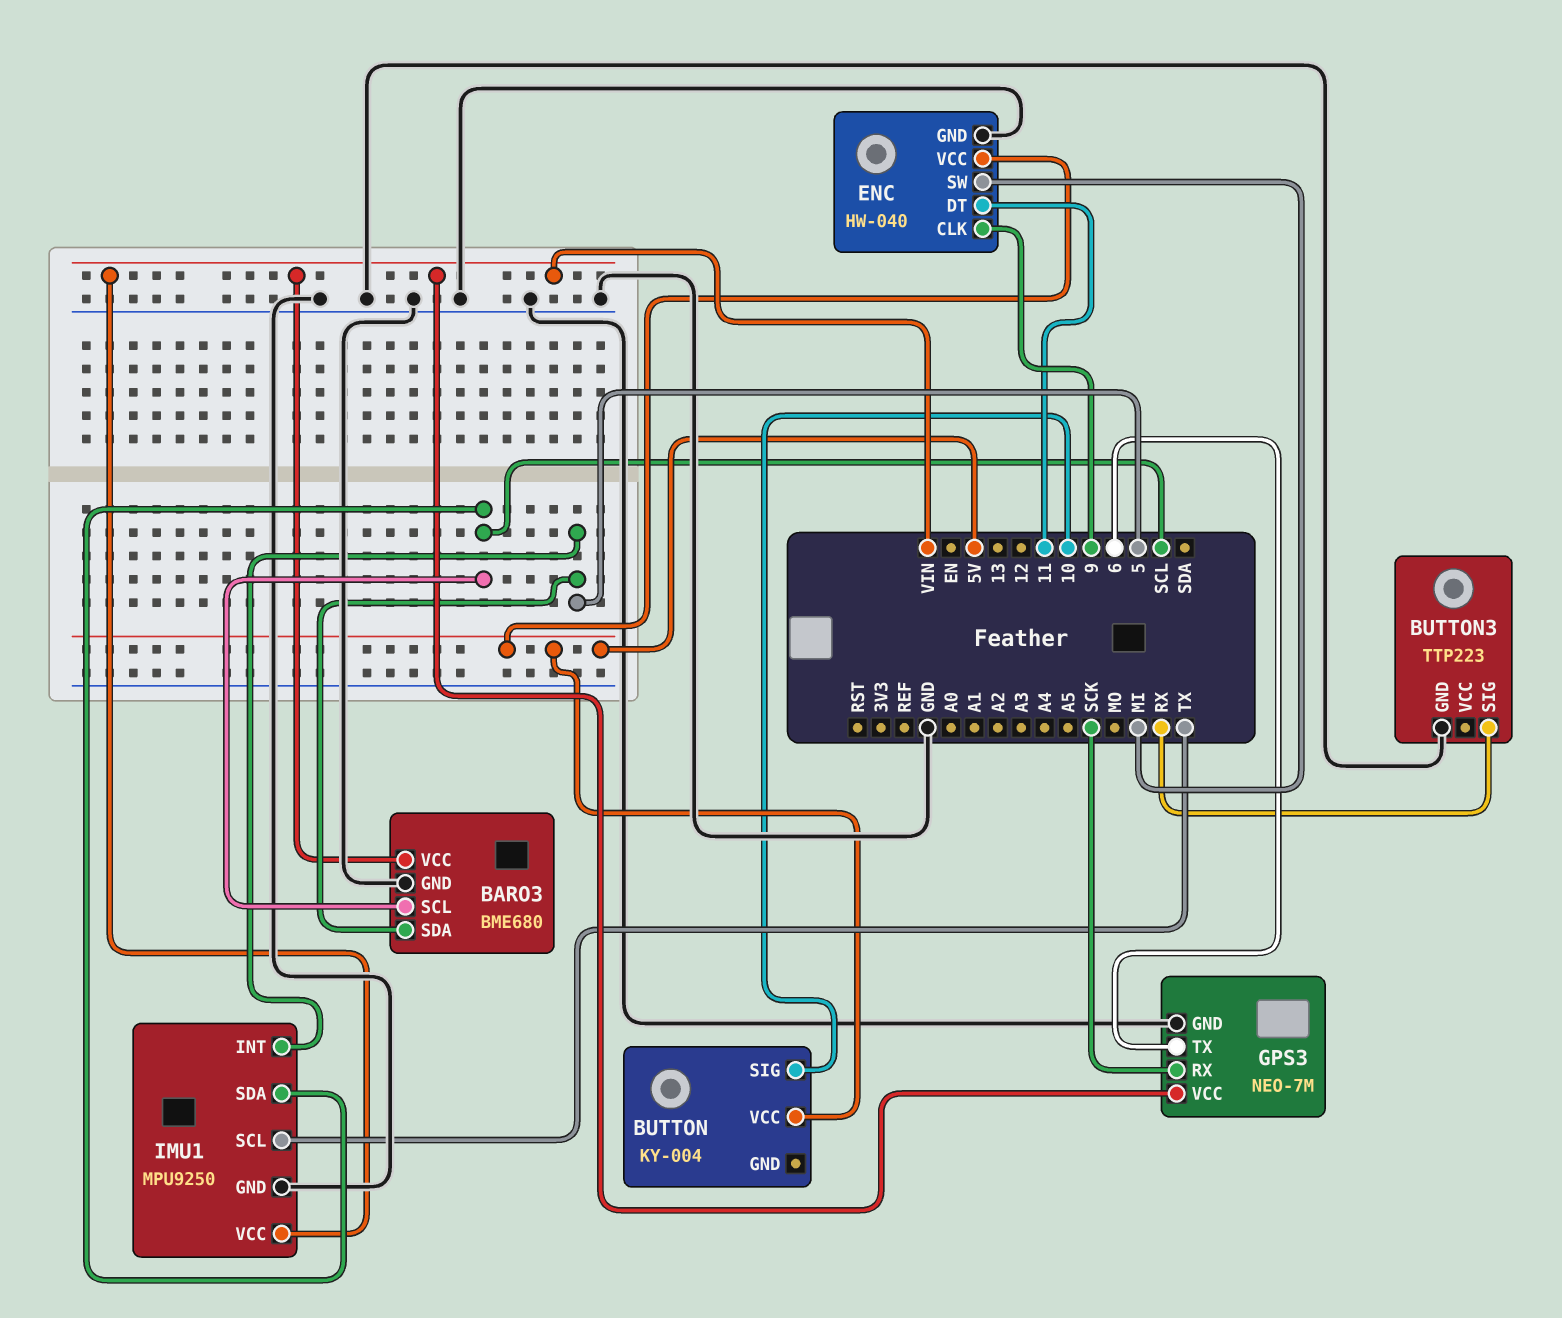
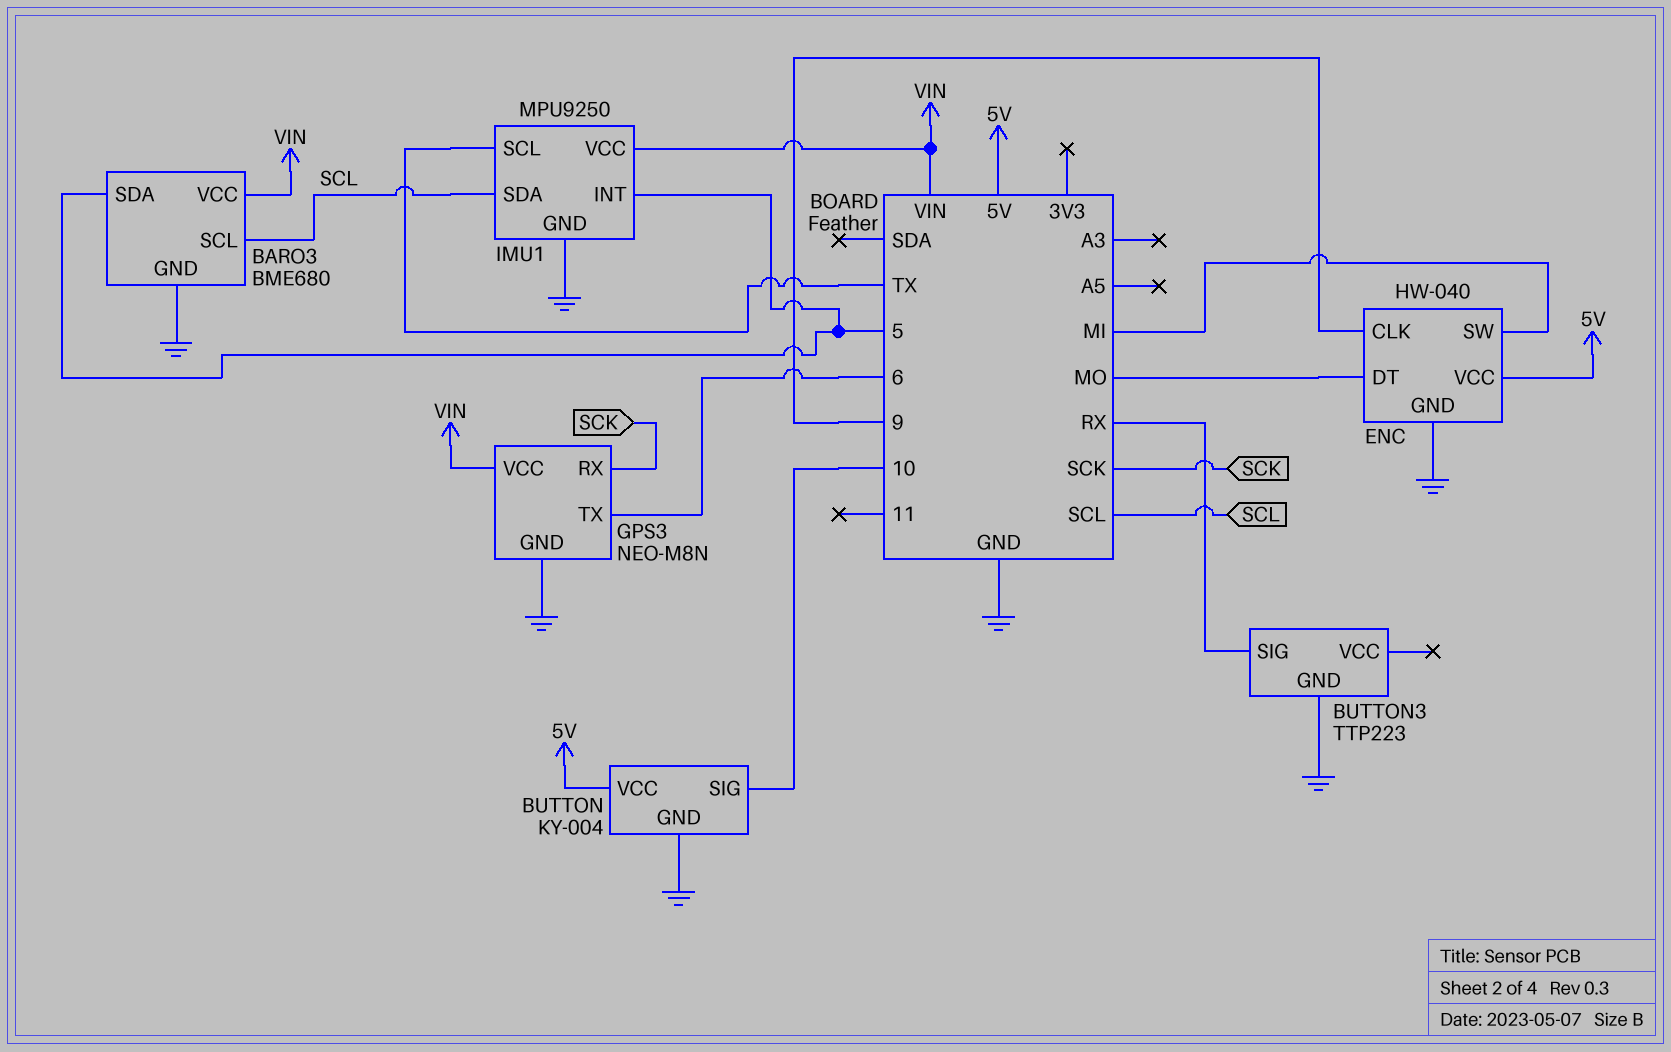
BUTTON pin GND: none -> GND
ENC pin DT: 11 -> MO
GPS3: NEO-7M -> NEO-M8N

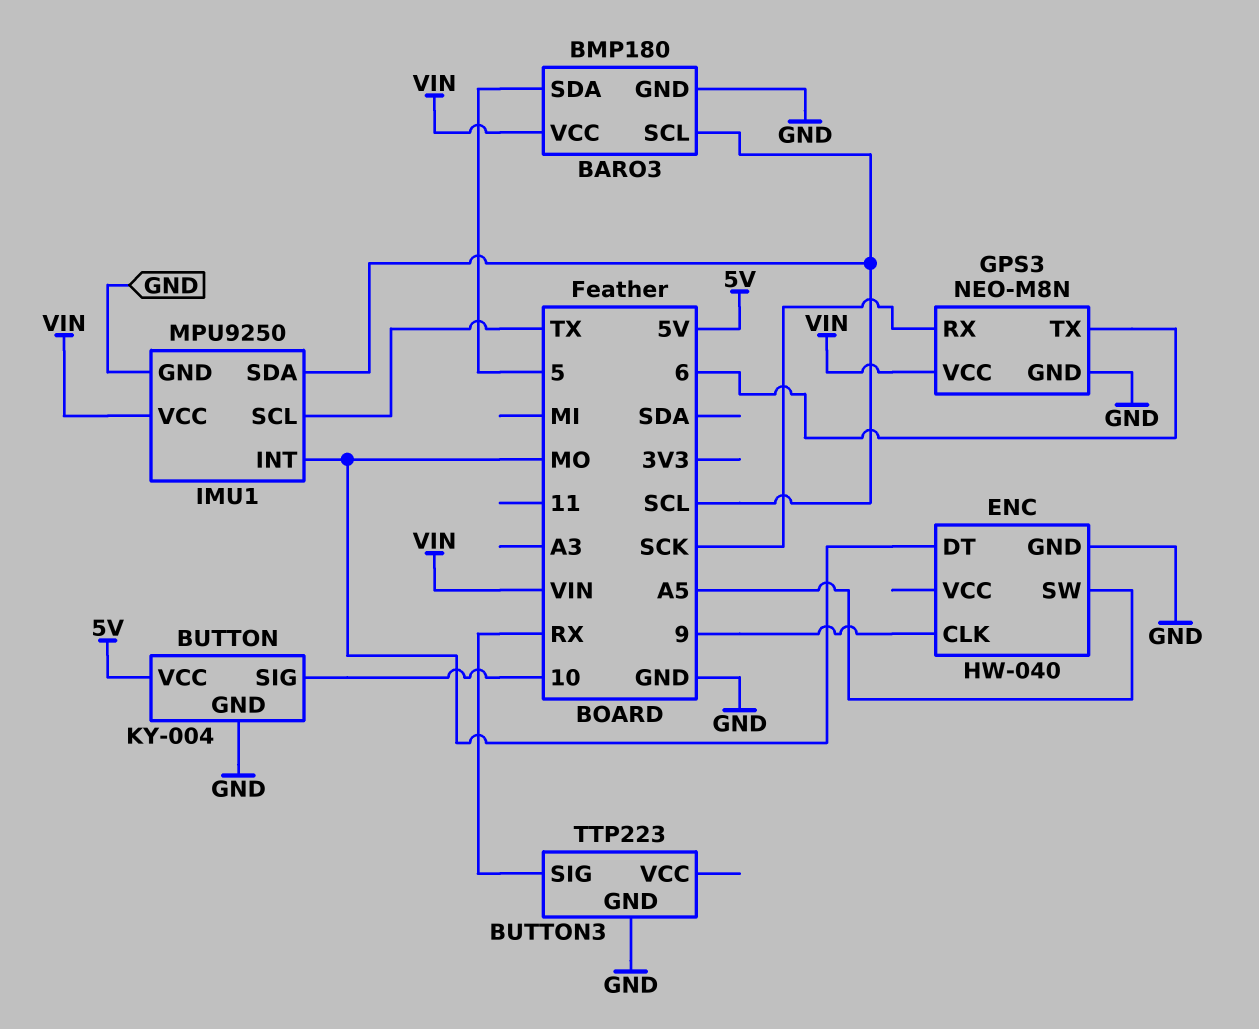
BARO3: BME680 -> BMP180
ENC pin SW: MI -> A5
ENC pin VCC: 5V -> none
IMU1 pin INT: 5 -> MO

